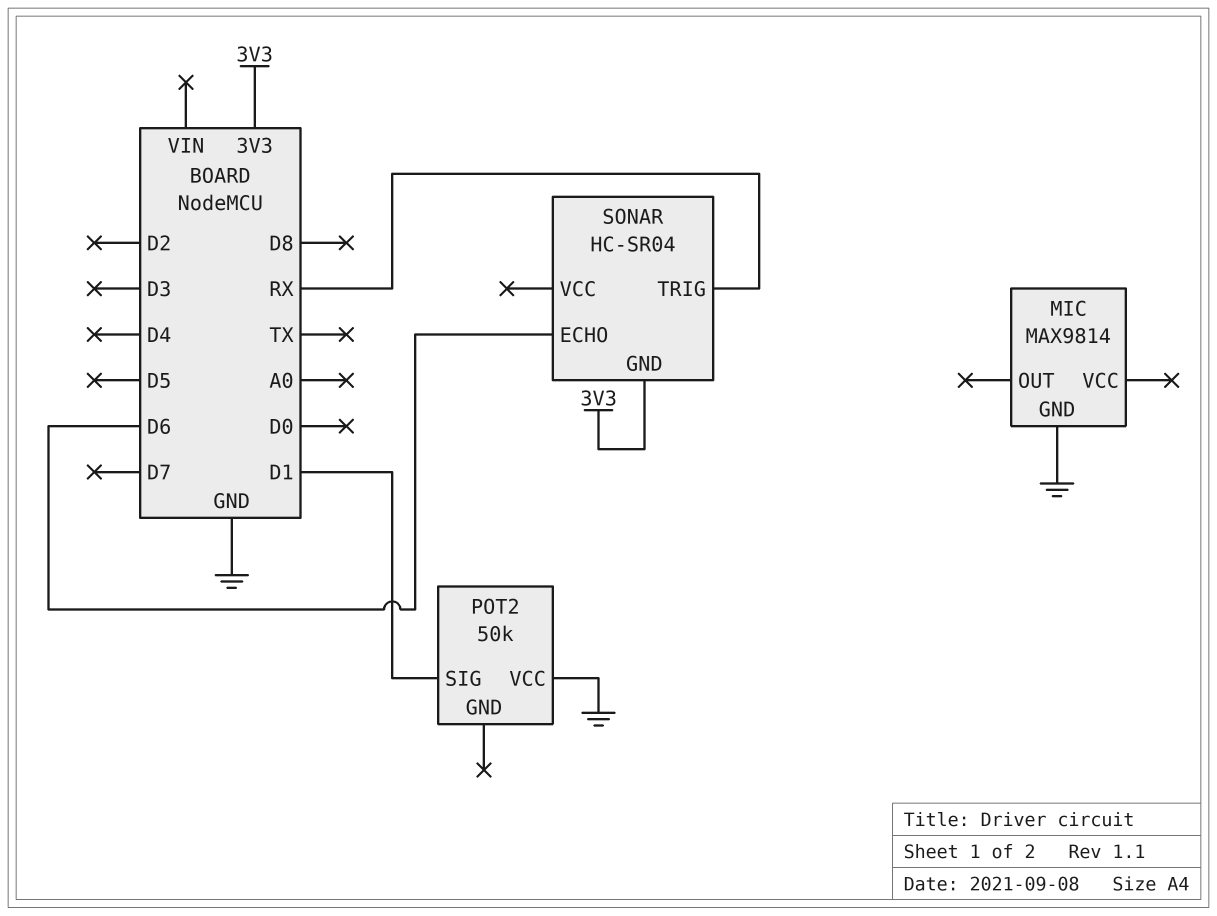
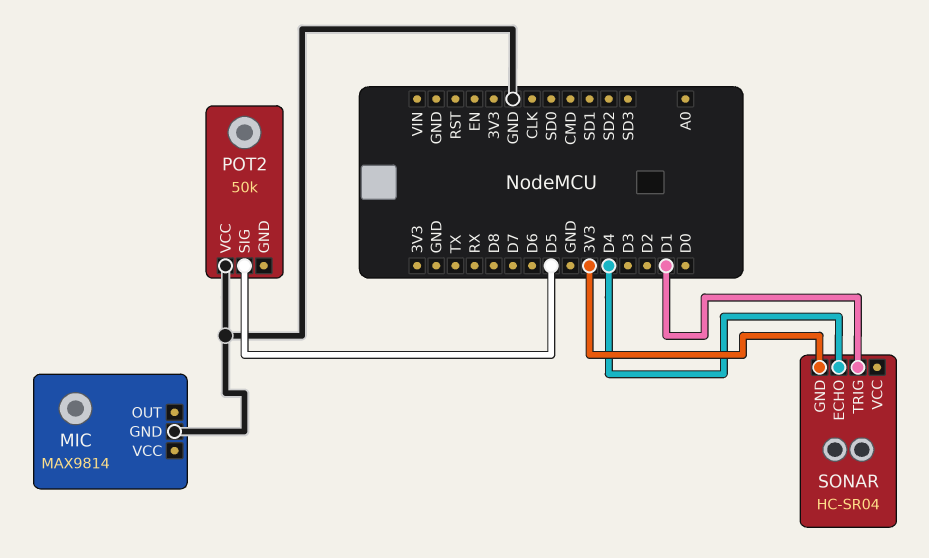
POT2 pin SIG: D1 -> D5
SONAR pin ECHO: D6 -> D4
SONAR pin TRIG: RX -> D1

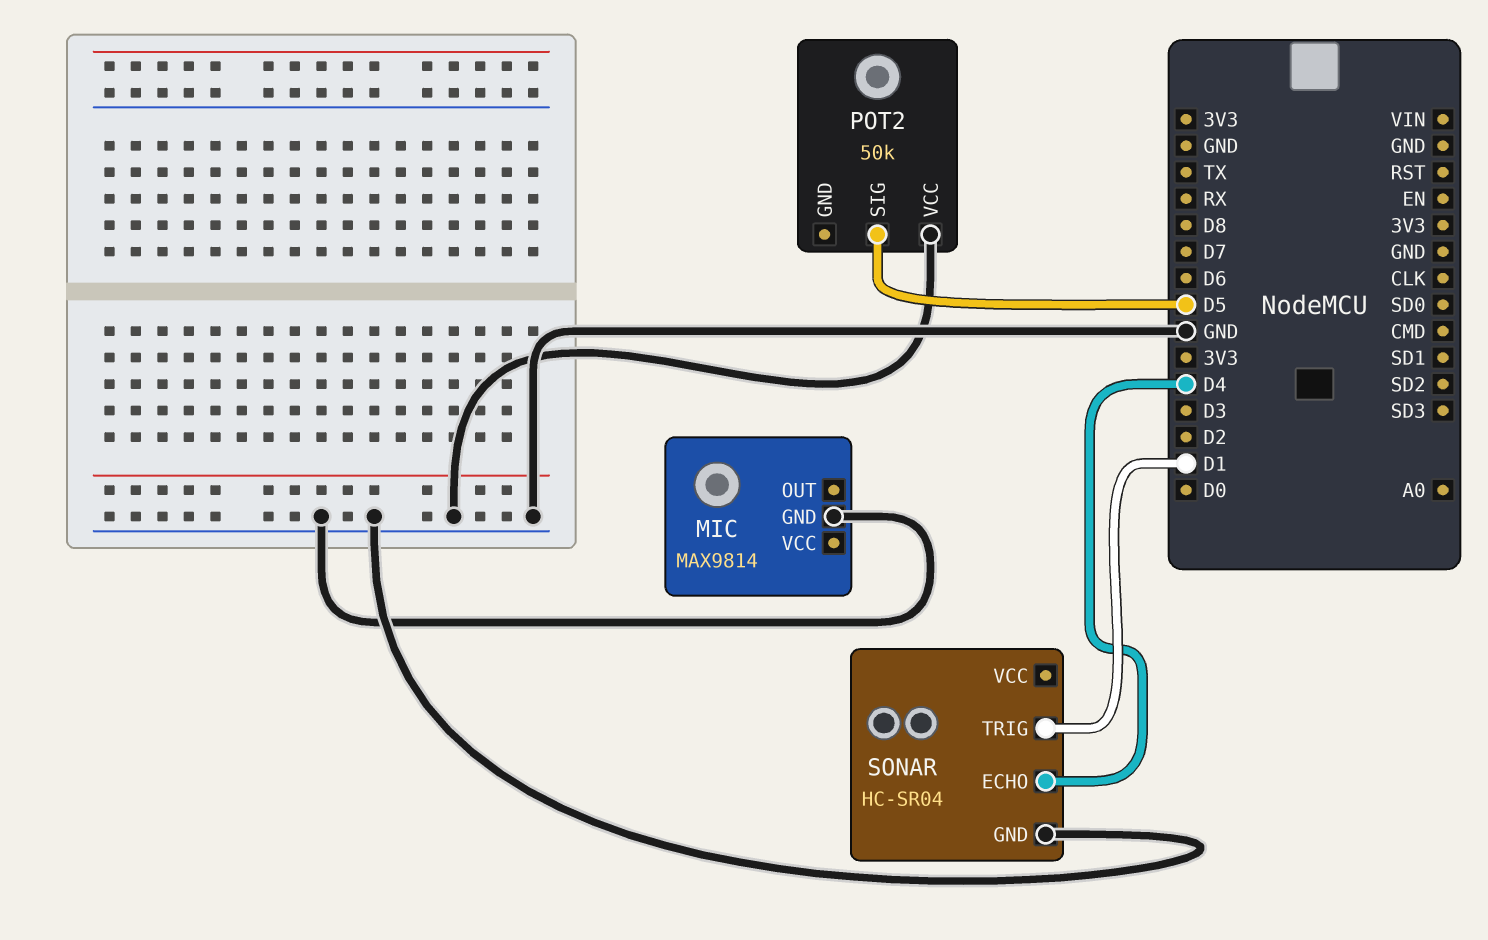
SONAR pin GND: 3V3 -> GND

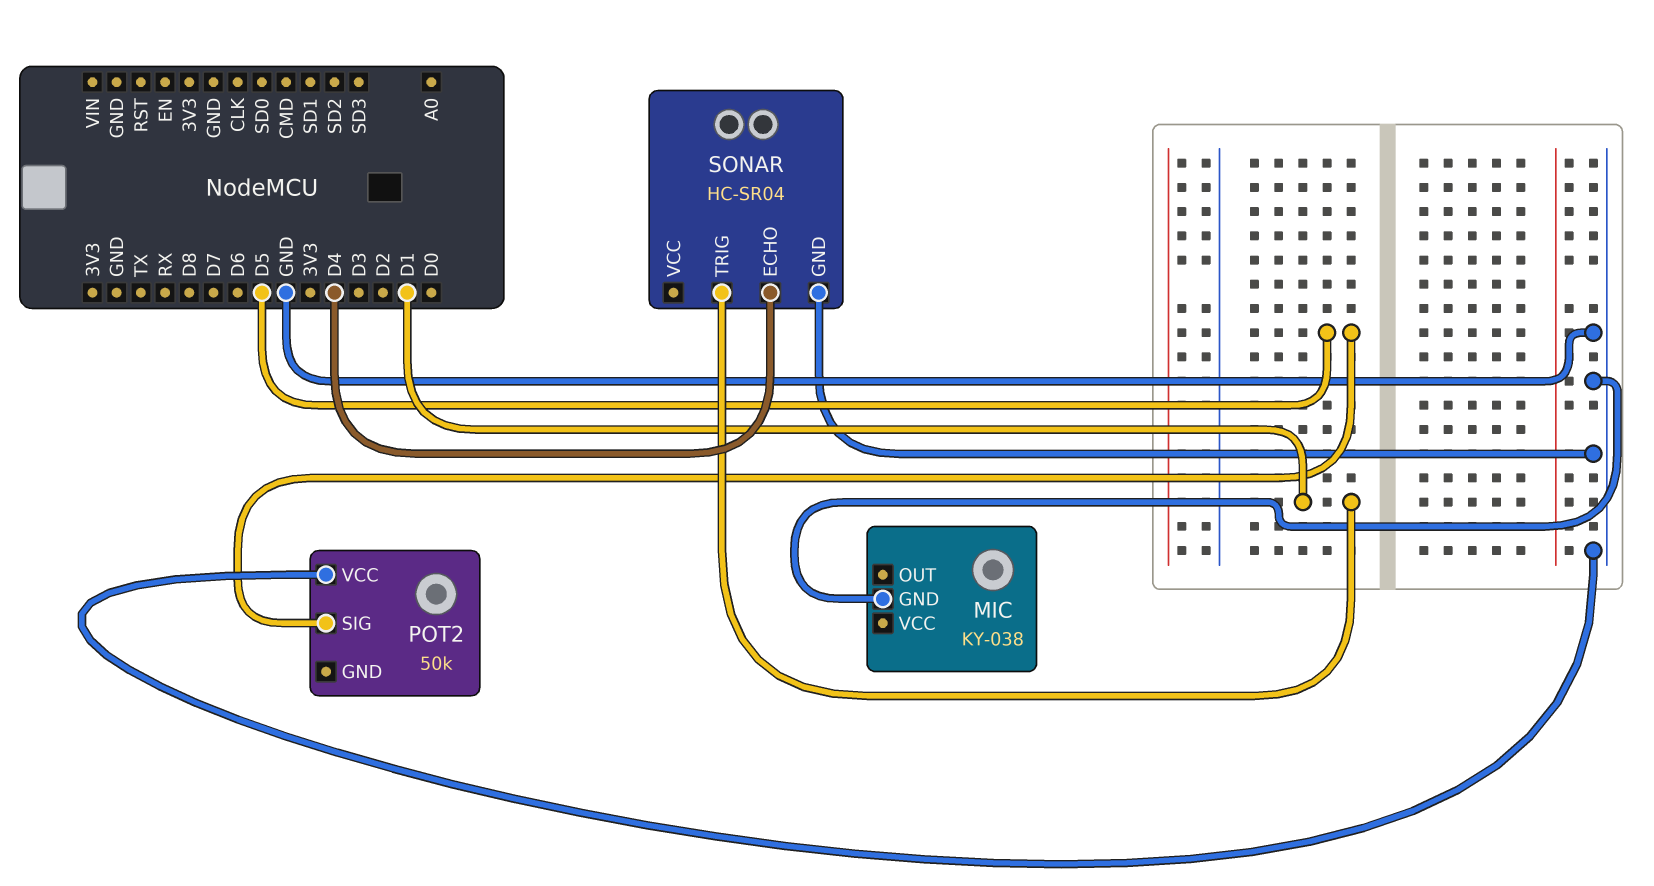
MIC: MAX9814 -> KY-038

